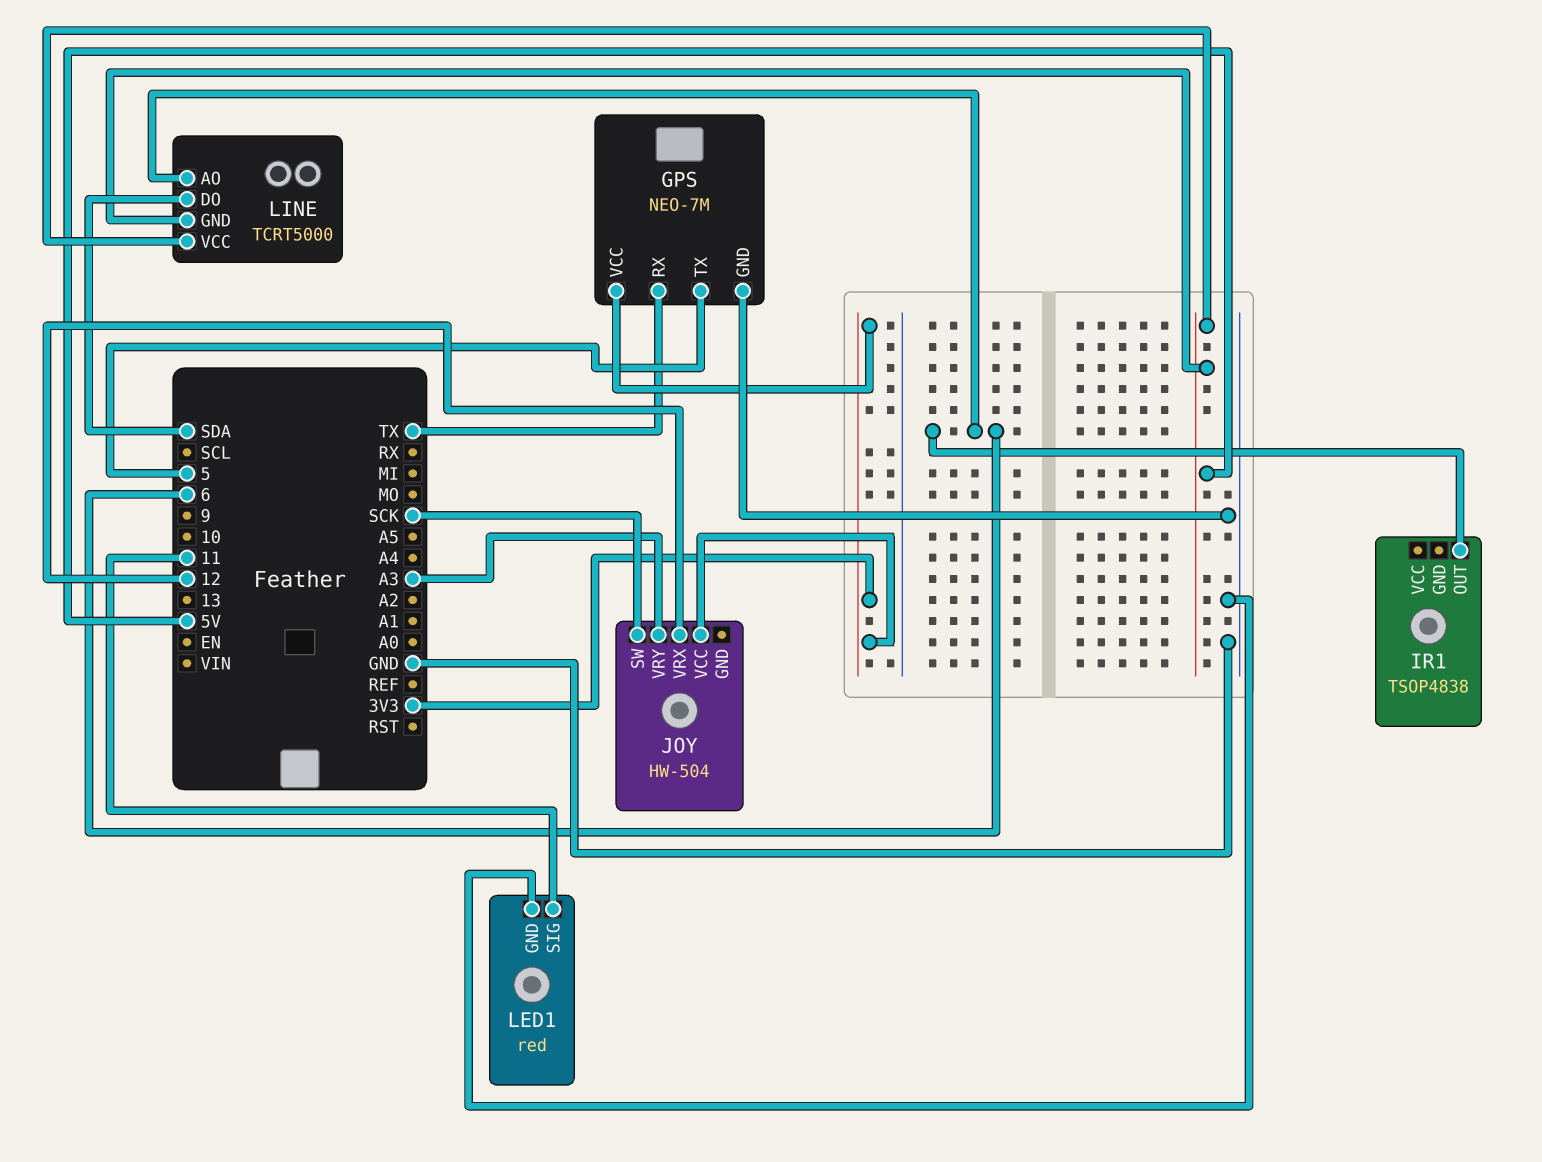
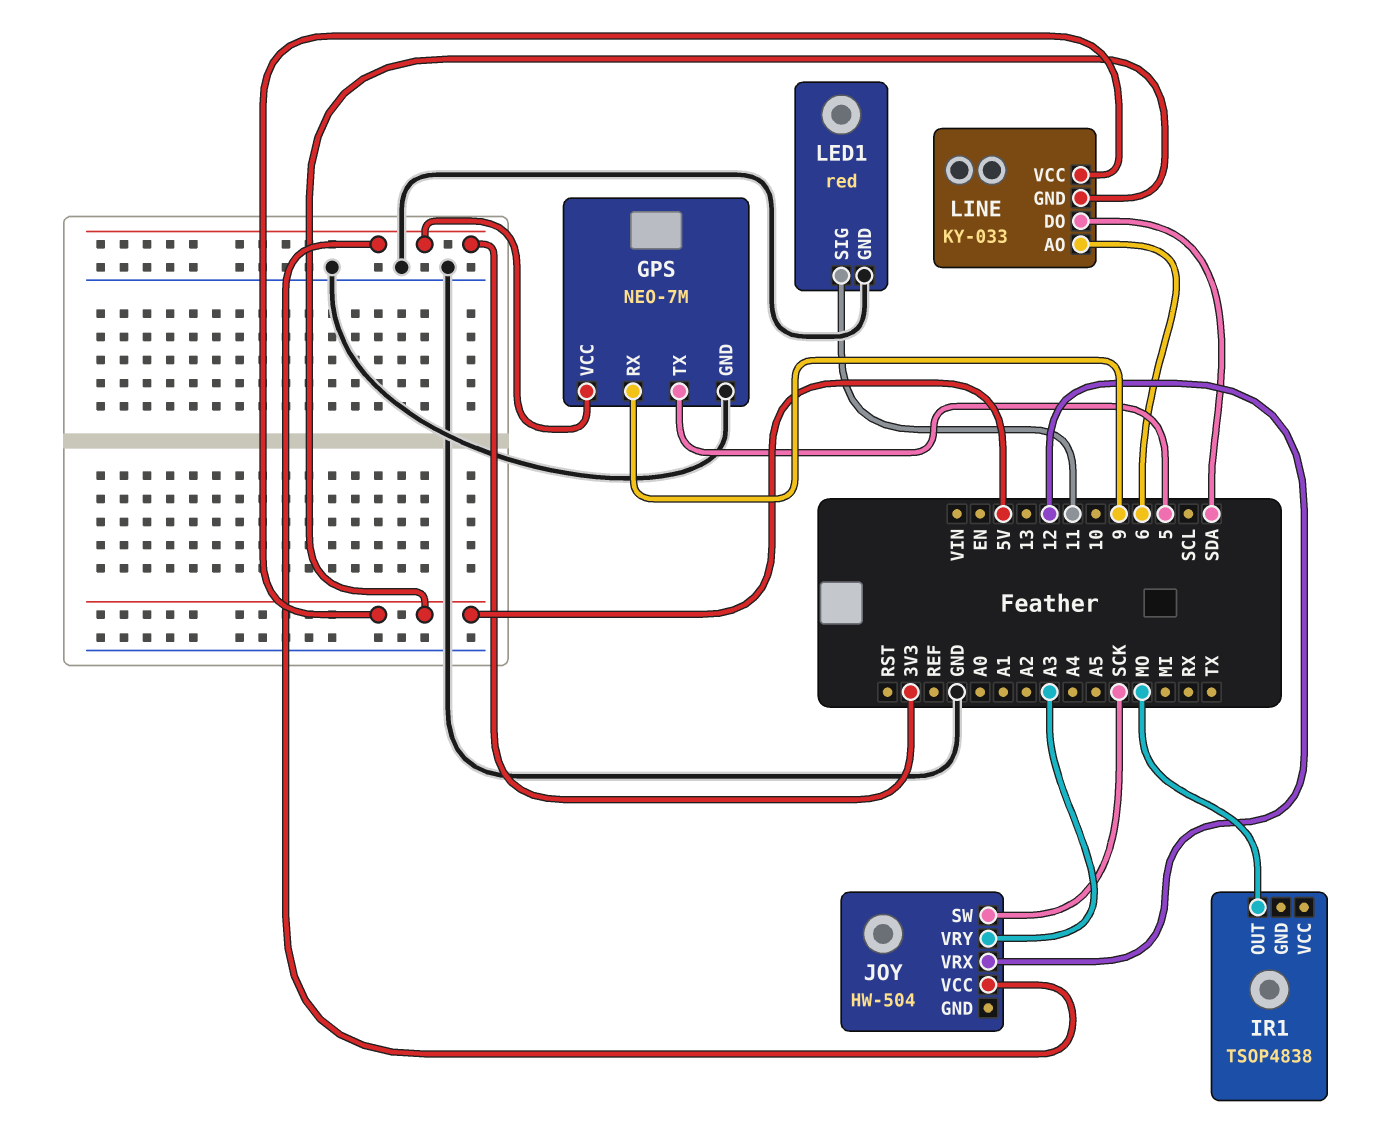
GPS pin RX: TX -> 9
IR1 pin OUT: 6 -> MO
LINE: TCRT5000 -> KY-033

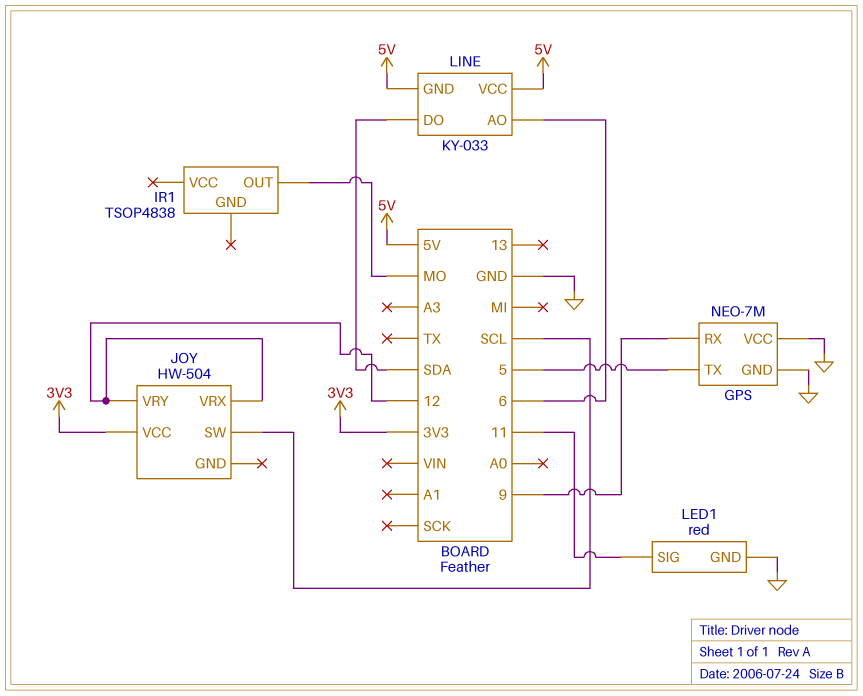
GPS pin VCC: 3V3 -> GND
JOY pin SW: SCK -> SCL
JOY pin VRY: A3 -> 12

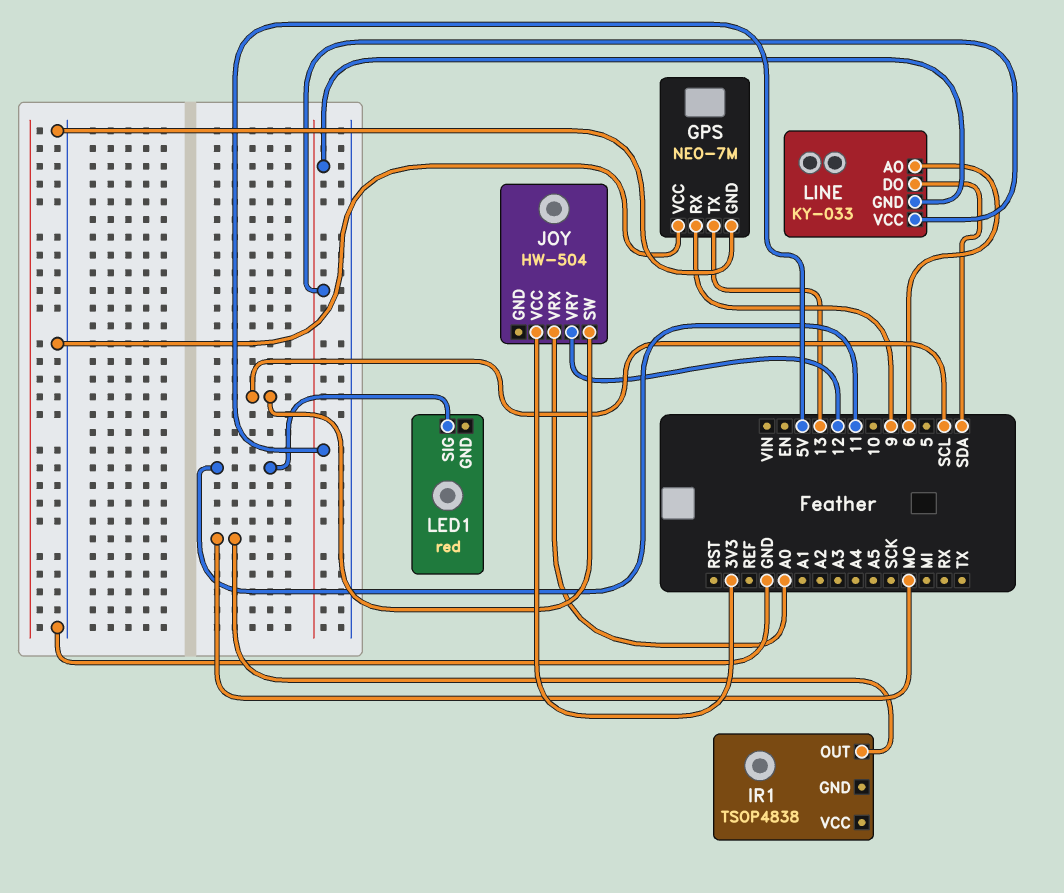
GPS pin TX: 5 -> 13
JOY pin VRX: 12 -> A0
LED1 pin GND: GND -> none

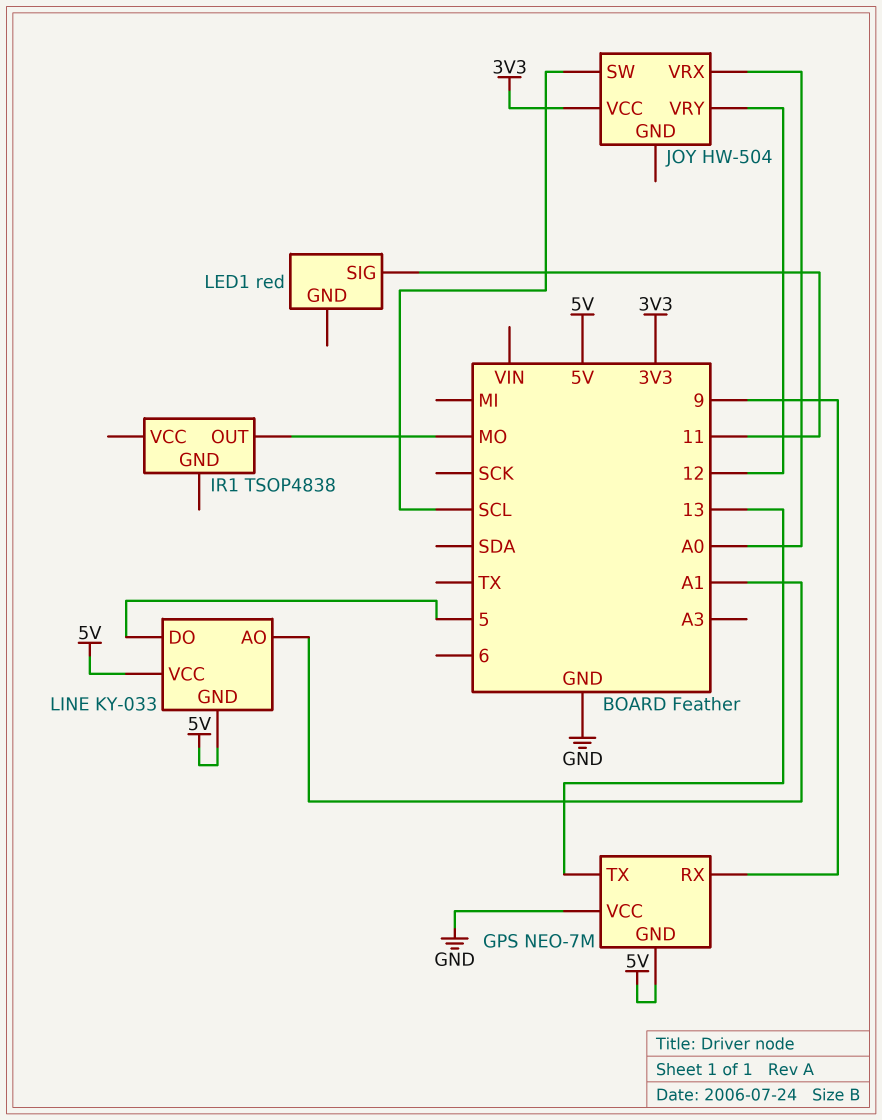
GPS pin GND: GND -> 5V
LINE pin AO: 6 -> A1
LINE pin DO: SDA -> 5

